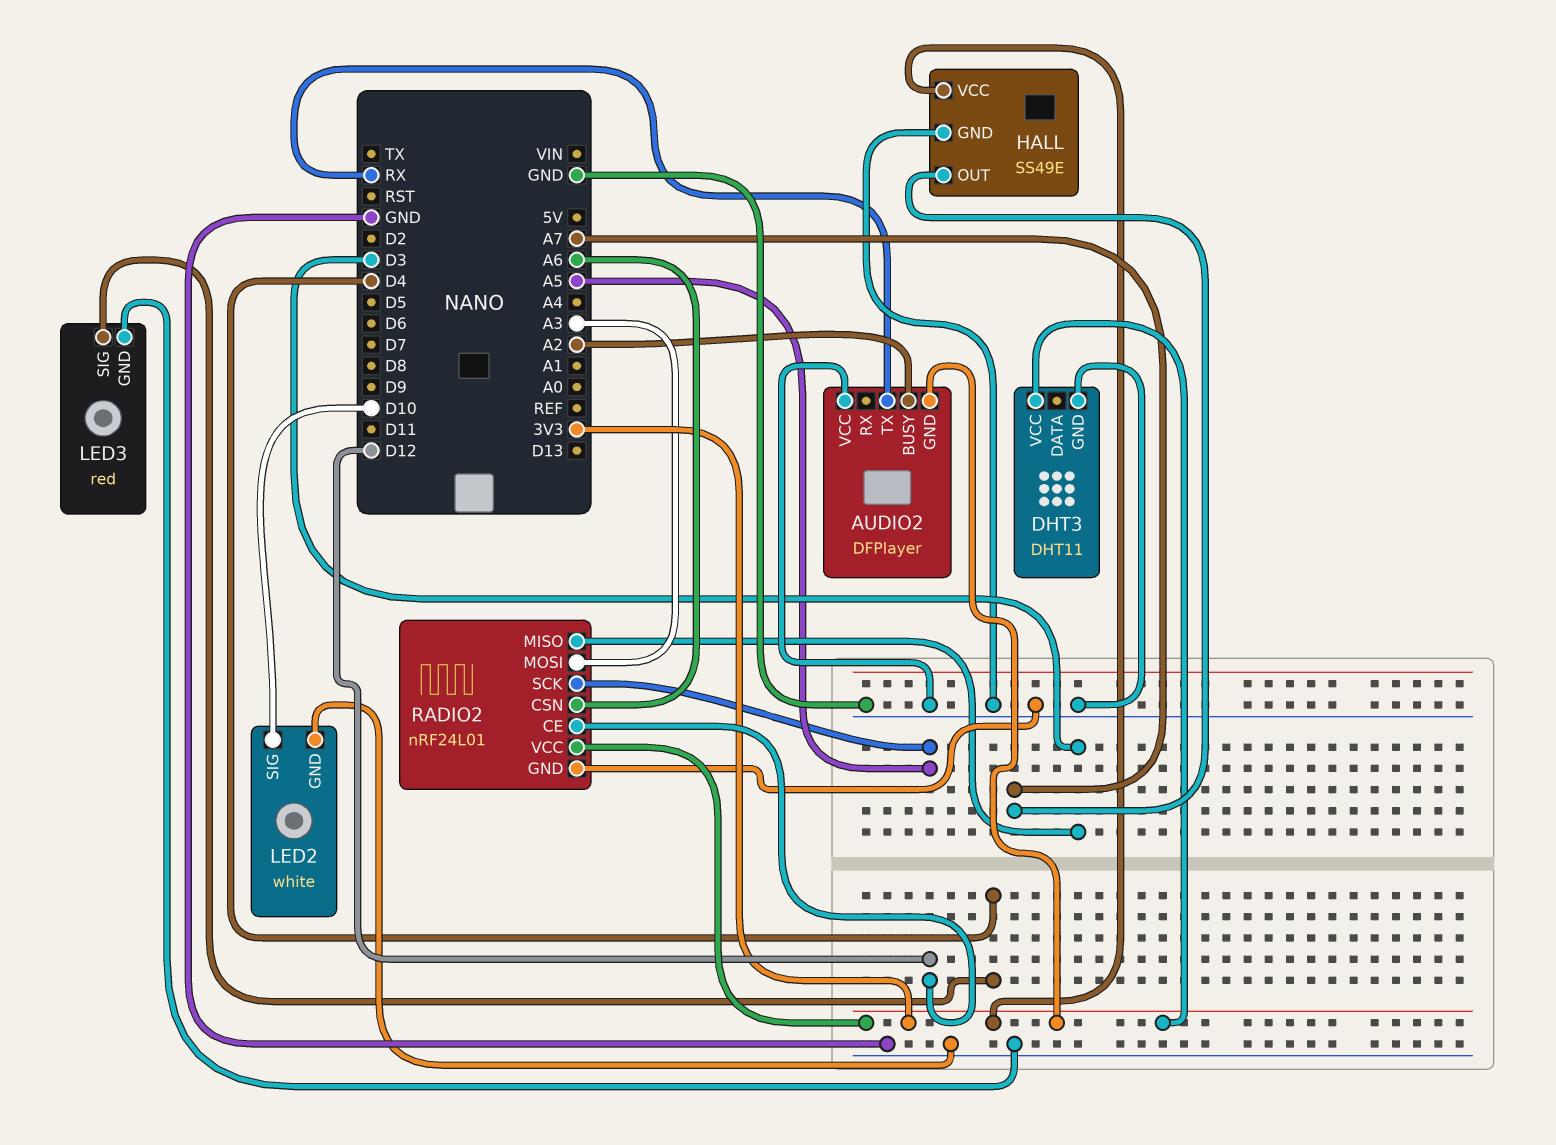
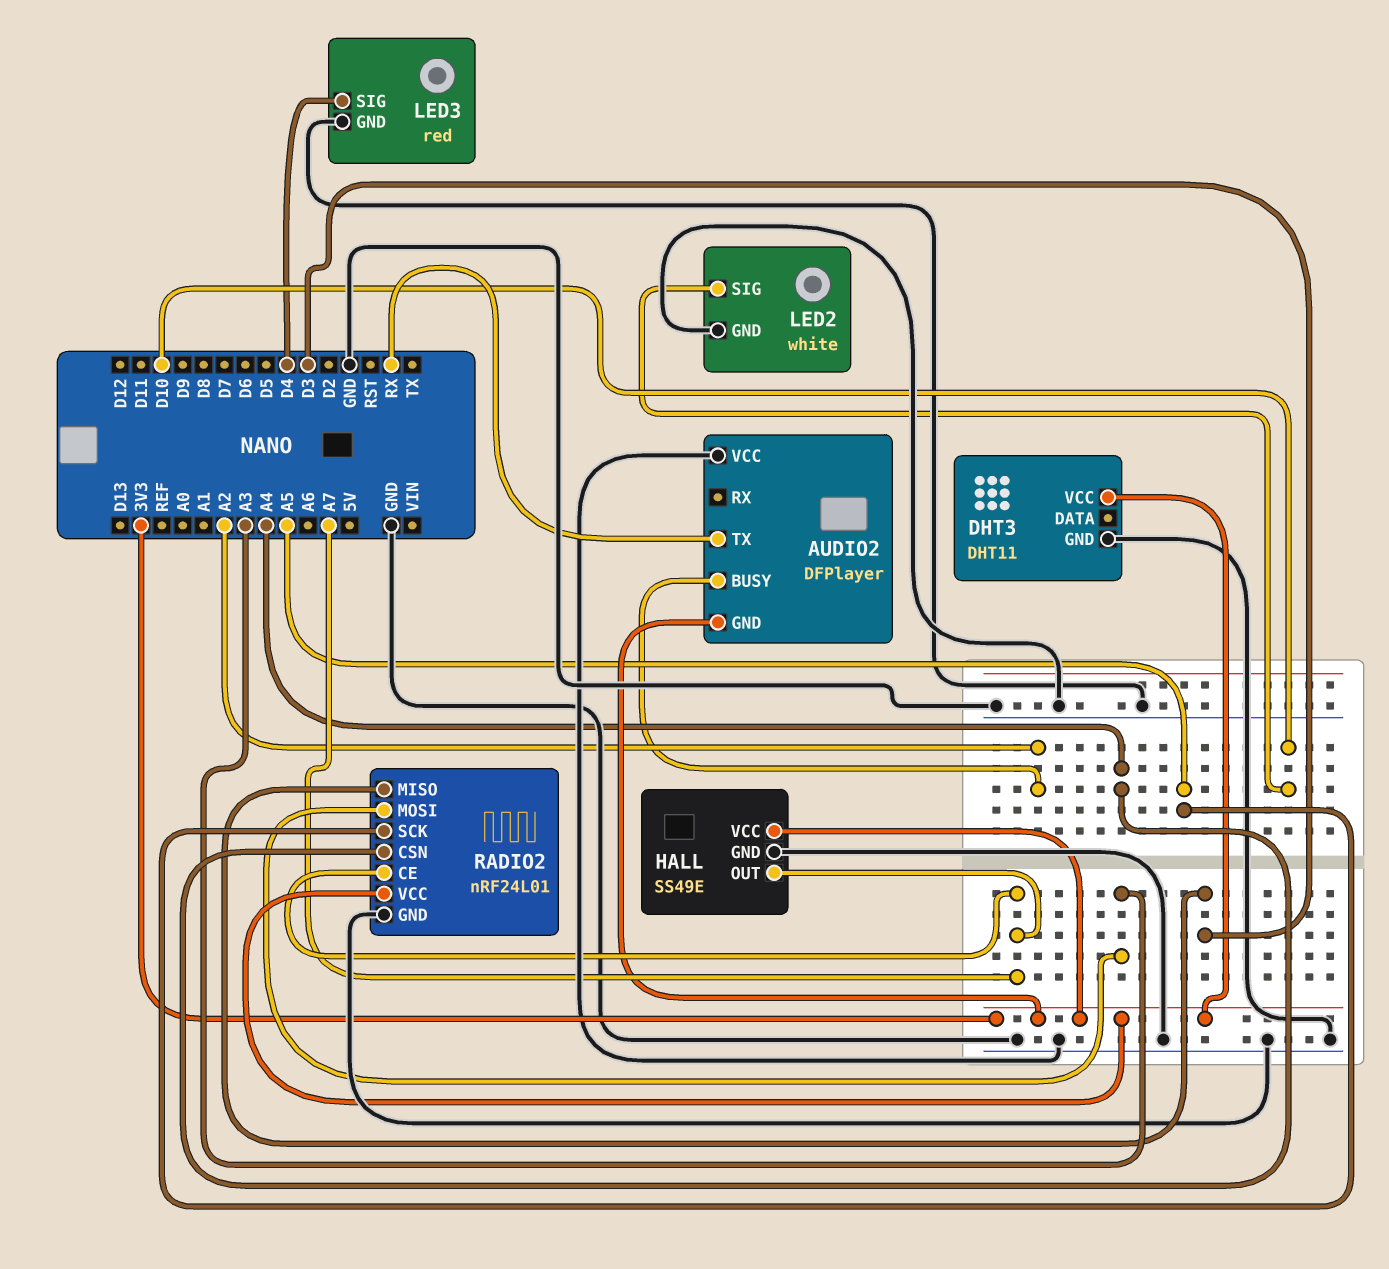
RADIO2 pin CE: D12 -> A7
RADIO2 pin CSN: A6 -> A4

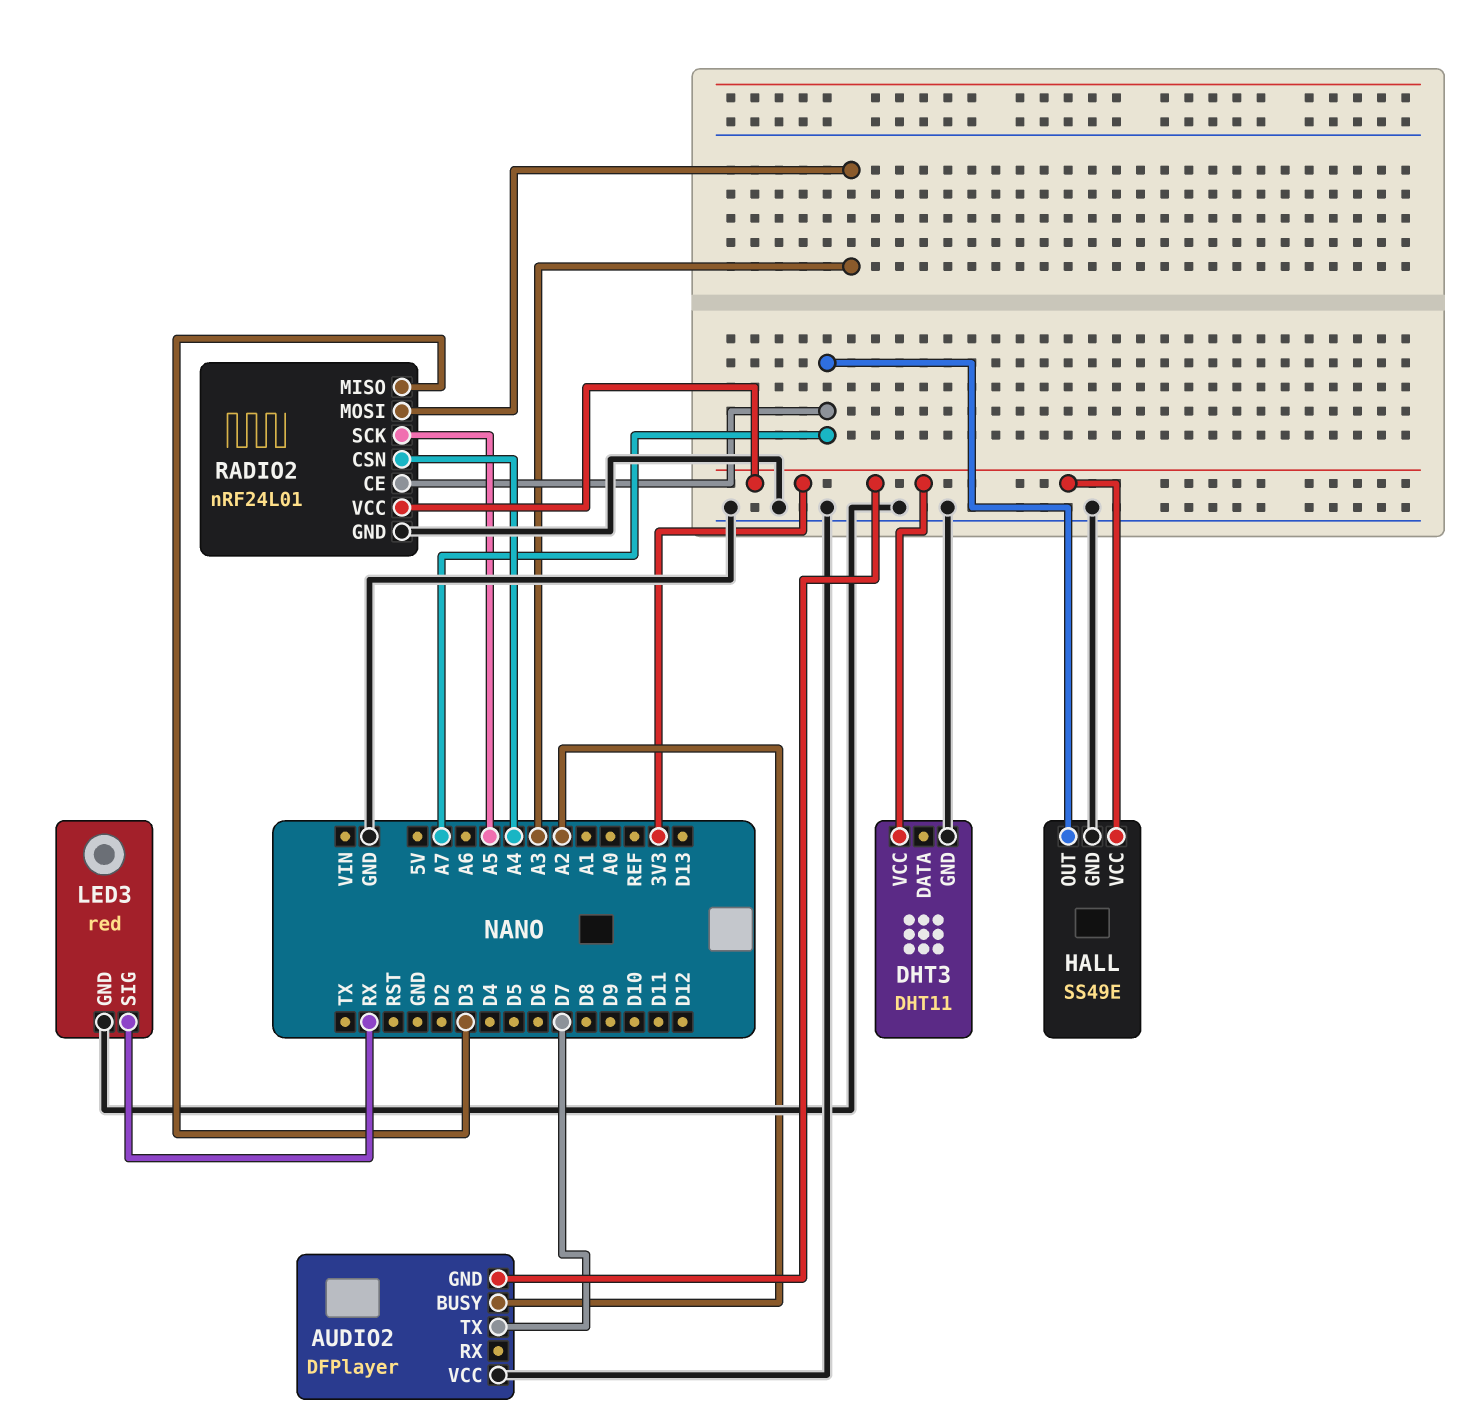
AUDIO2 pin TX: RX -> D7
LED2: white -> none
LED2 pin GND: GND -> none
LED2 pin SIG: D10 -> none
LED3 pin SIG: D4 -> RX

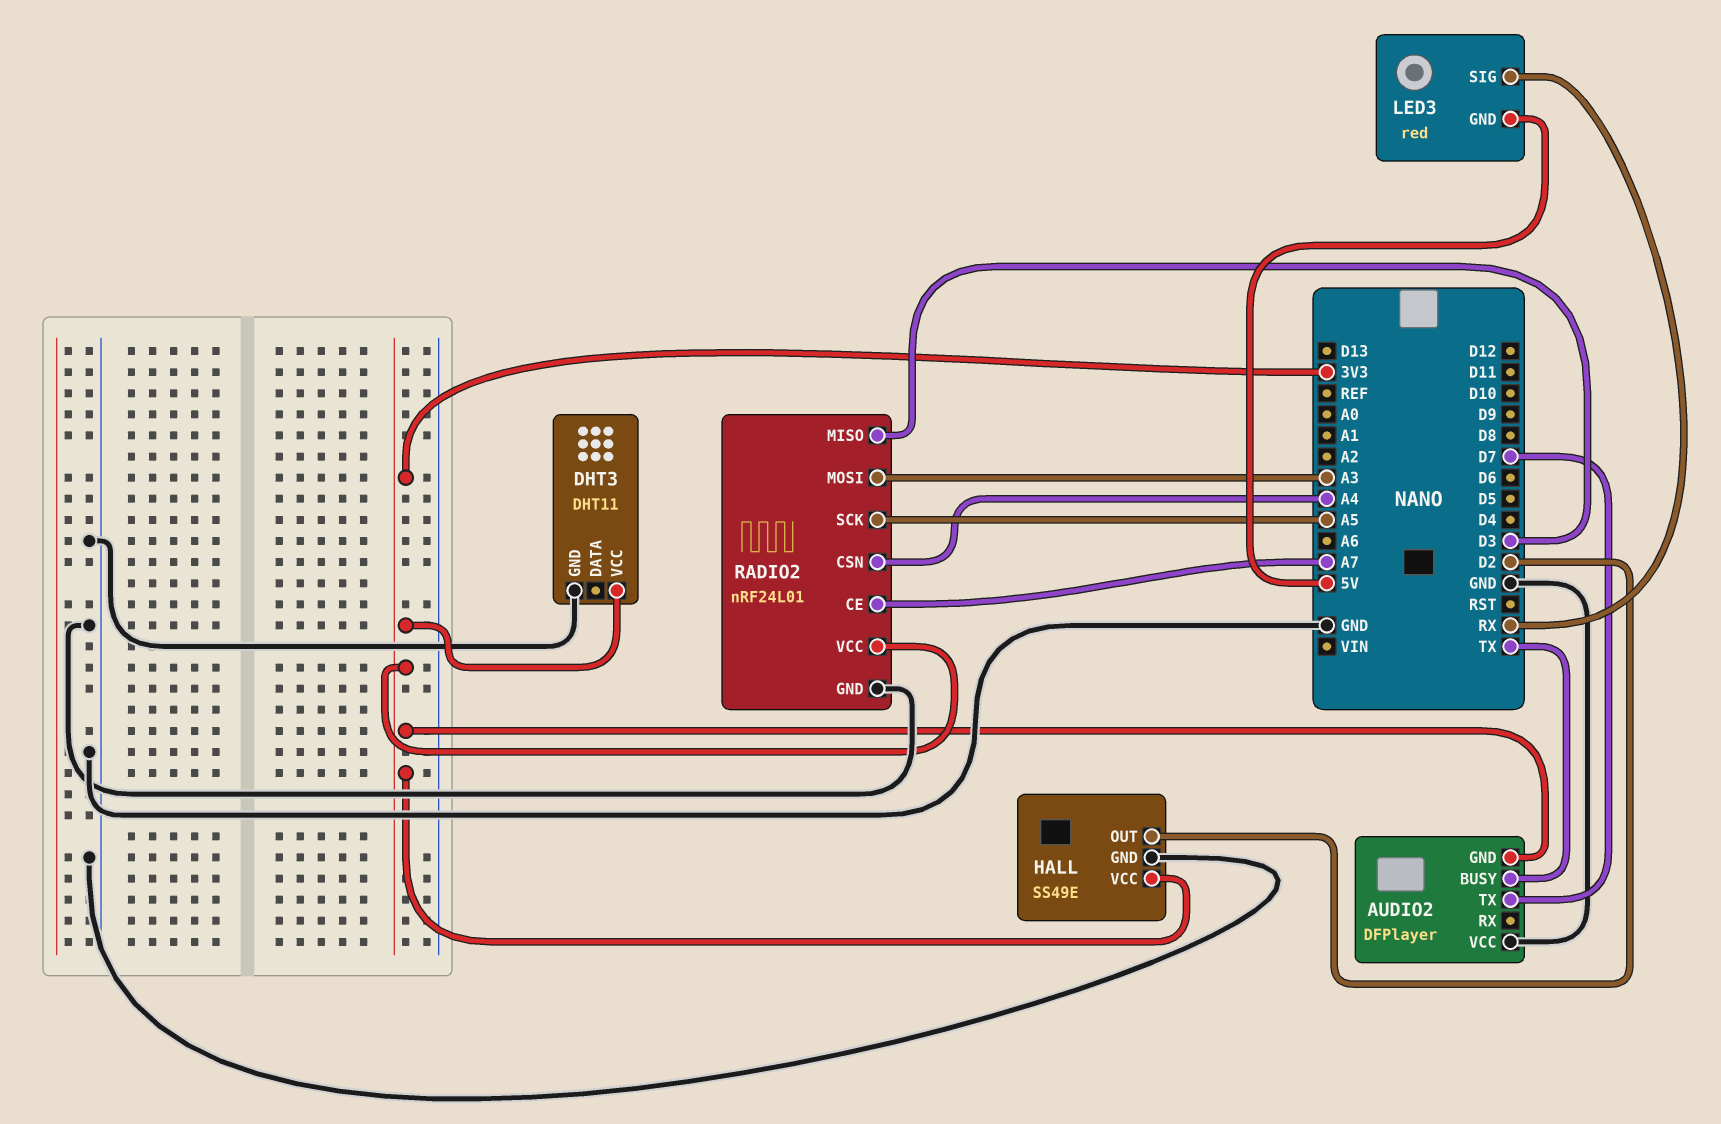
AUDIO2 pin BUSY: A2 -> TX
HALL pin OUT: A7 -> D2
LED3 pin GND: GND -> 5V

